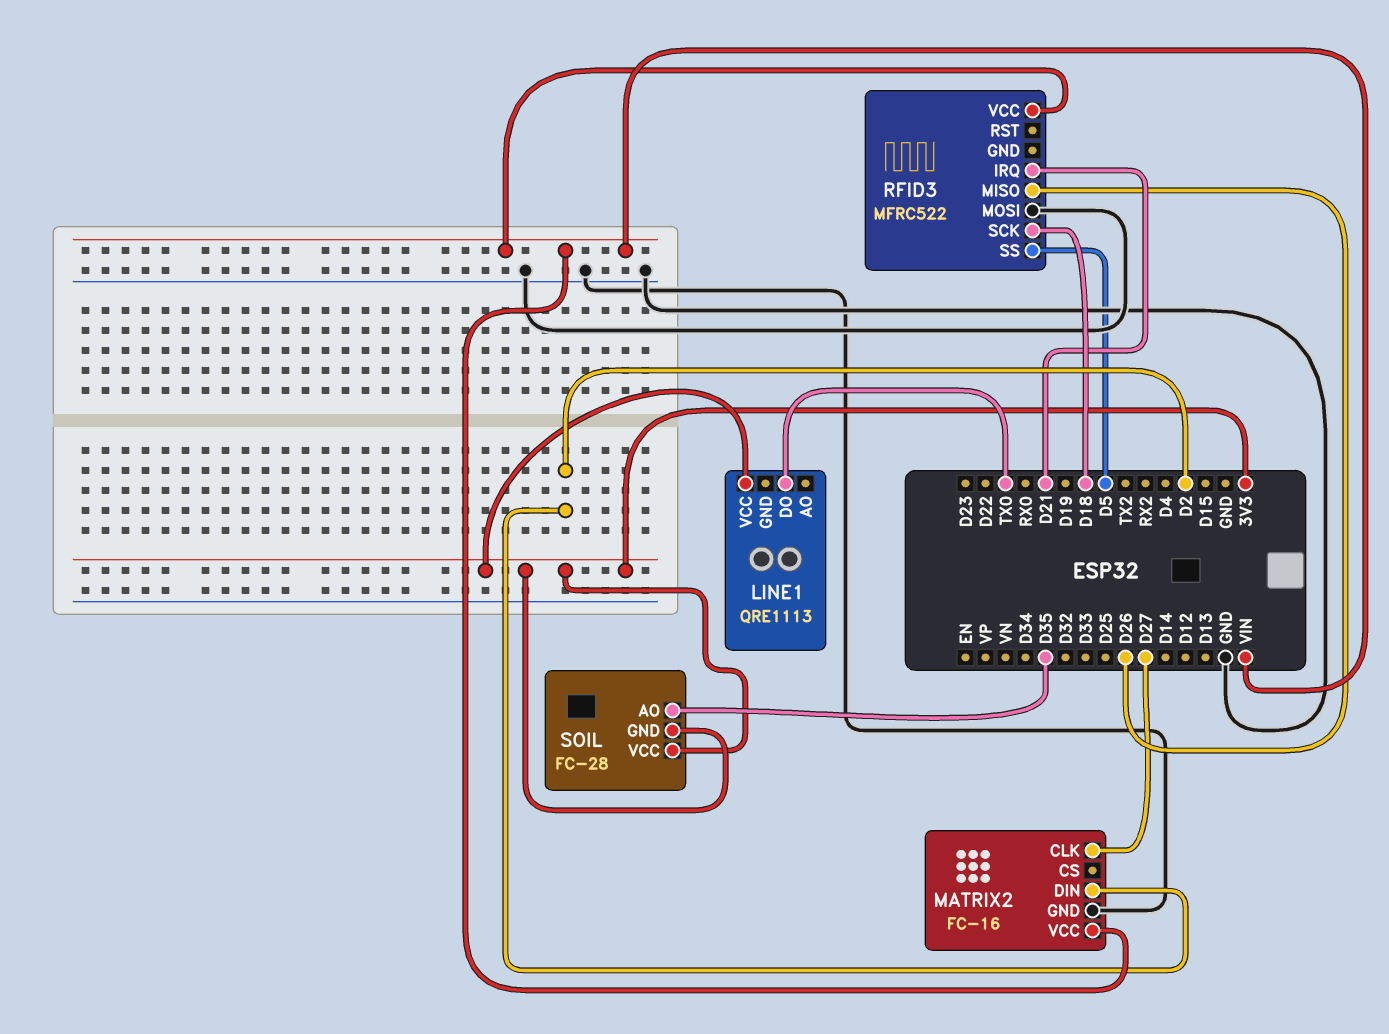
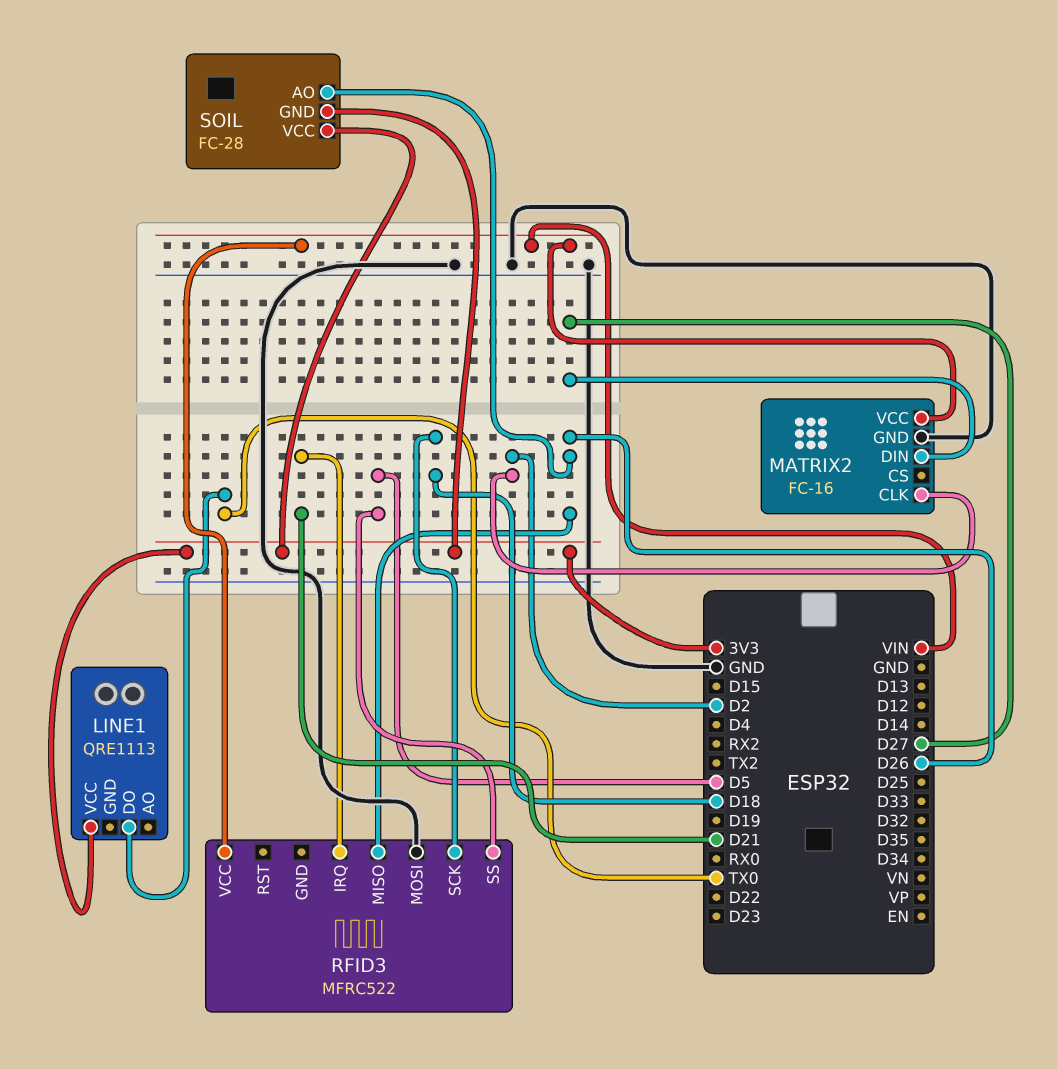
MATRIX2 pin CLK: D27 -> D2
MATRIX2 pin DIN: D2 -> D27
SOIL pin AO: D35 -> D26

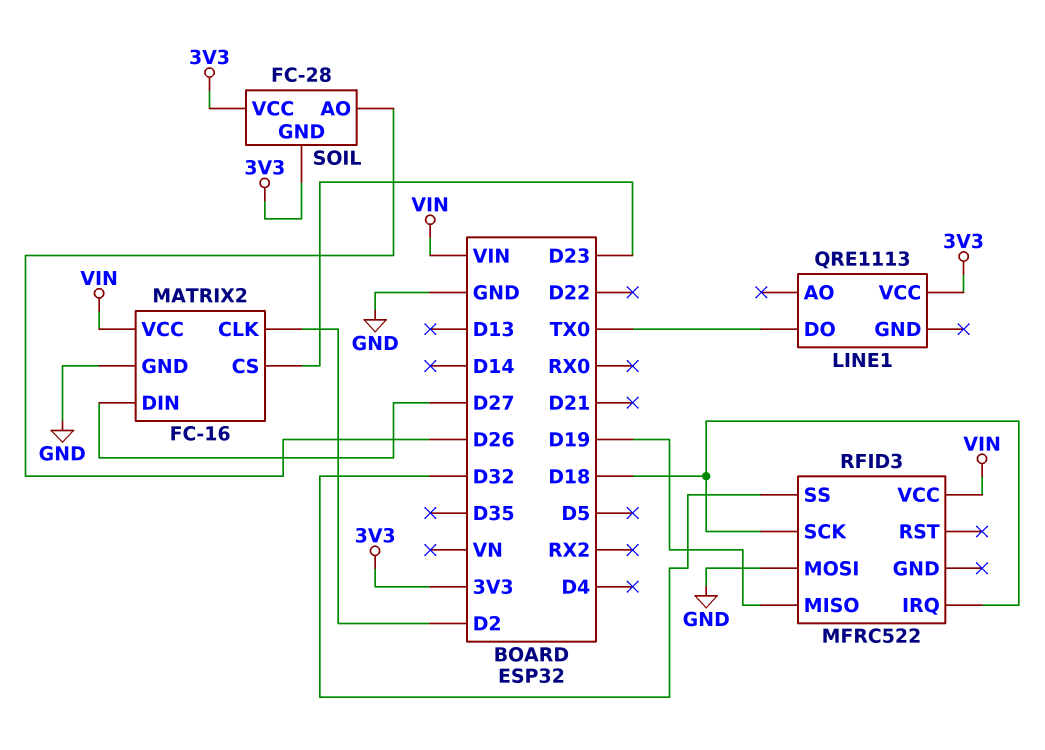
MATRIX2 pin CS: none -> D23
RFID3 pin IRQ: D21 -> D18
RFID3 pin MISO: D26 -> D19
RFID3 pin SS: D5 -> D32

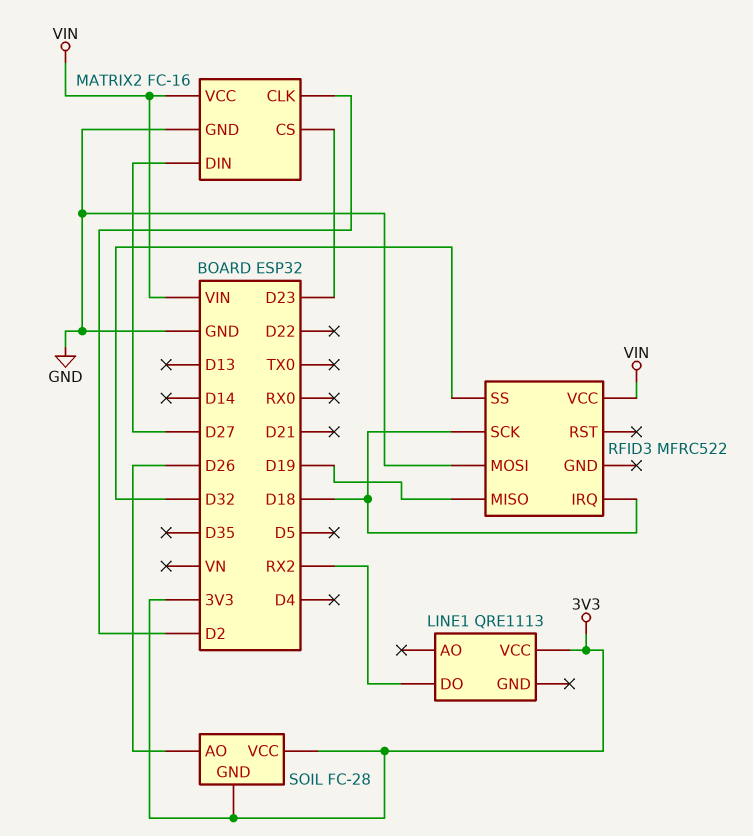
LINE1 pin DO: TX0 -> RX2

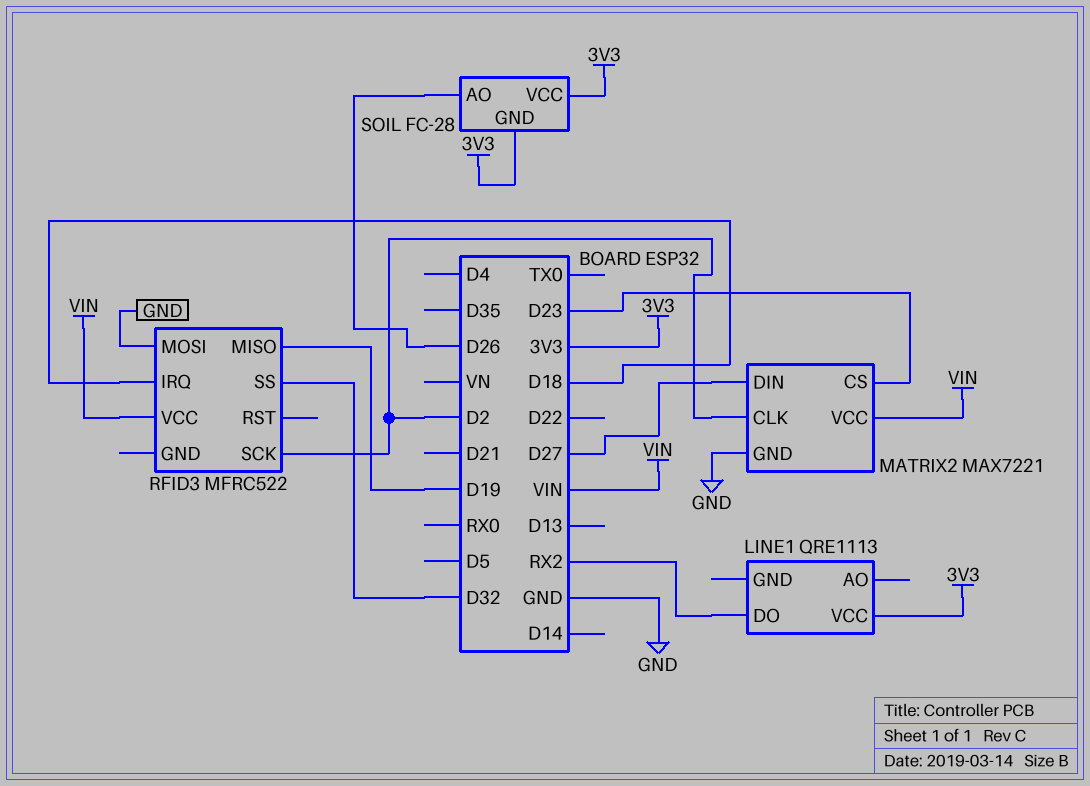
MATRIX2: FC-16 -> MAX7221
RFID3 pin SCK: D18 -> D2

